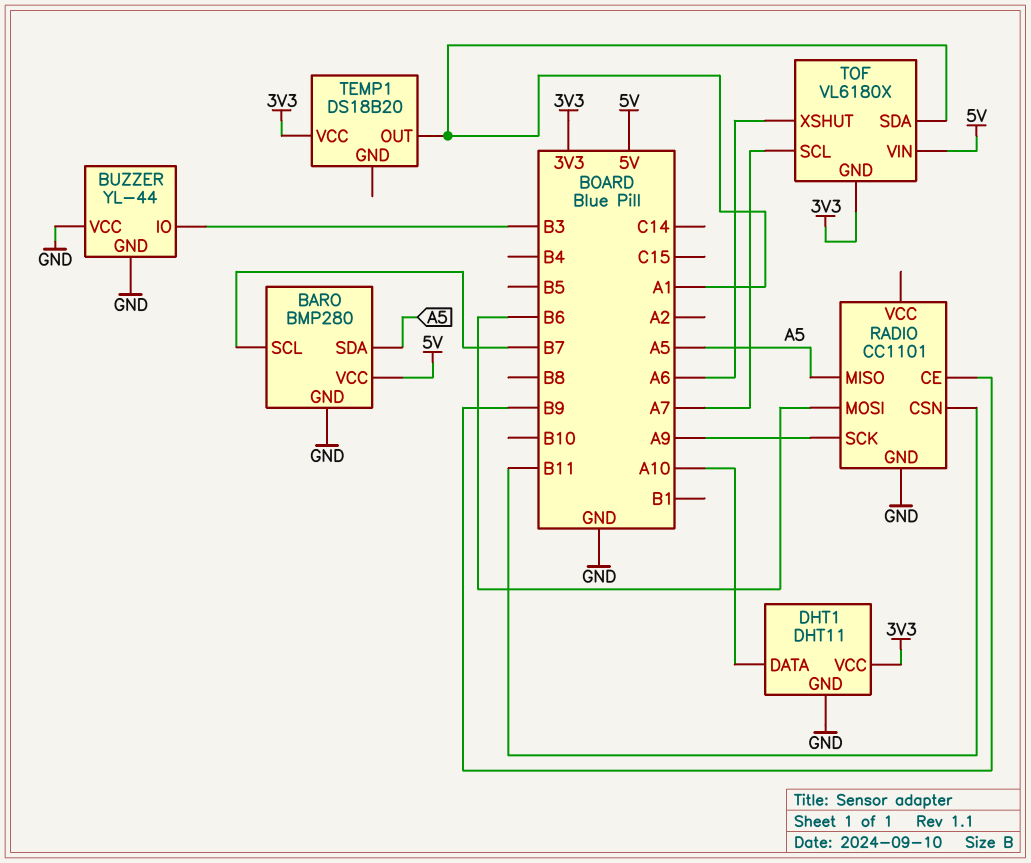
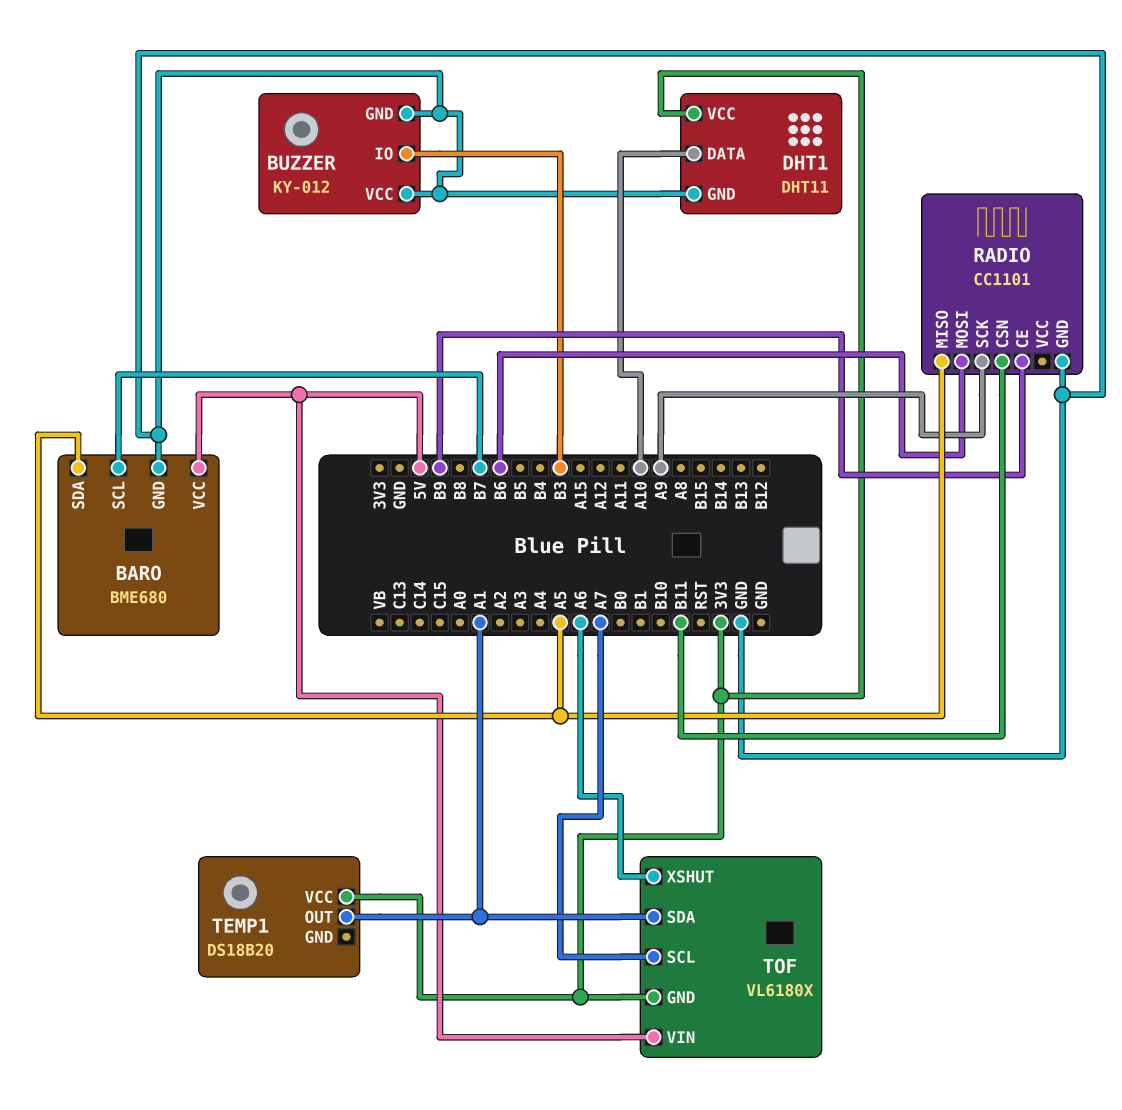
BARO: BMP280 -> BME680
BUZZER: YL-44 -> KY-012

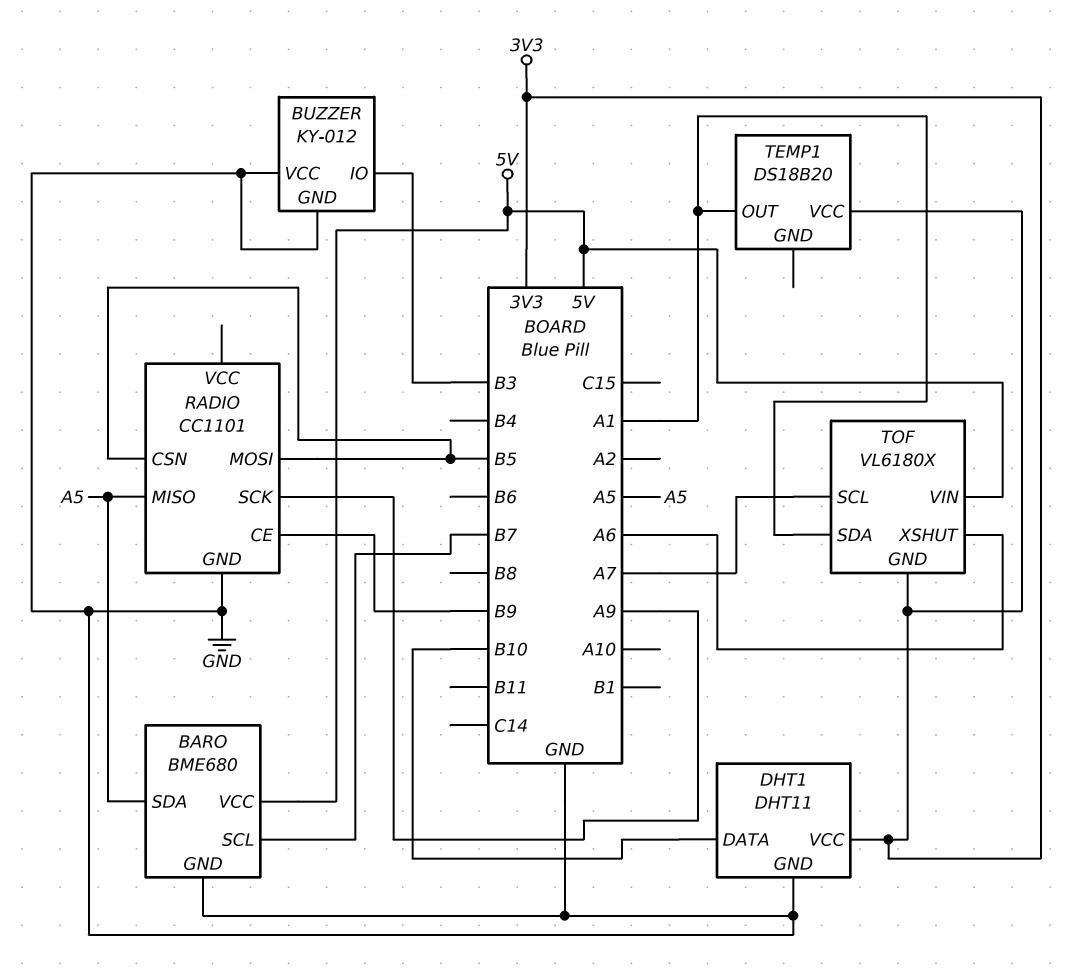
DHT1 pin DATA: A10 -> B10
RADIO pin CSN: B11 -> B5
RADIO pin MOSI: B6 -> B5

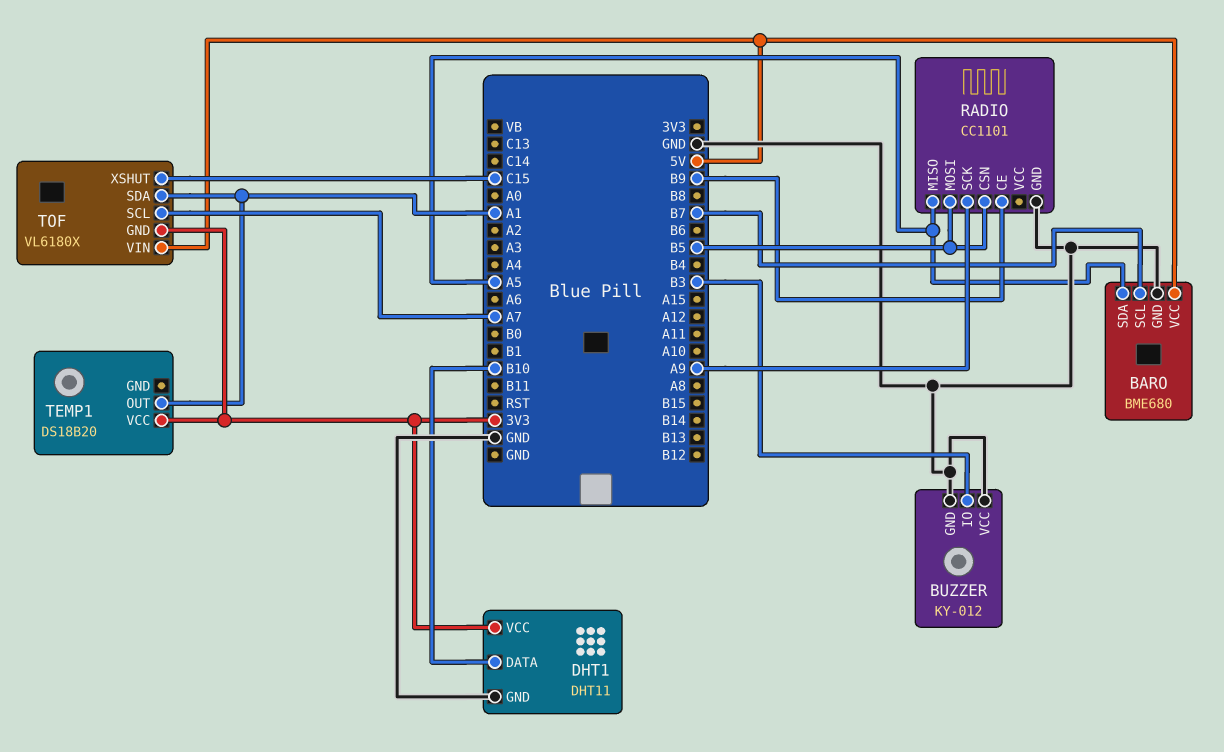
TOF pin XSHUT: A6 -> C15

